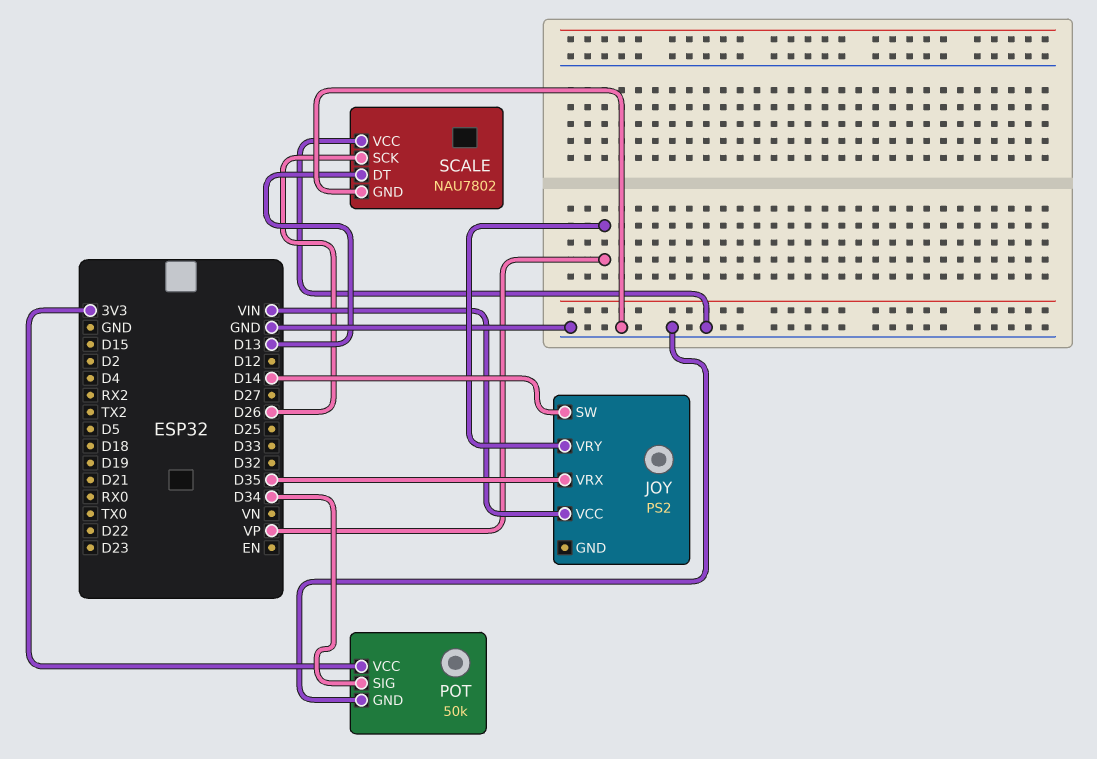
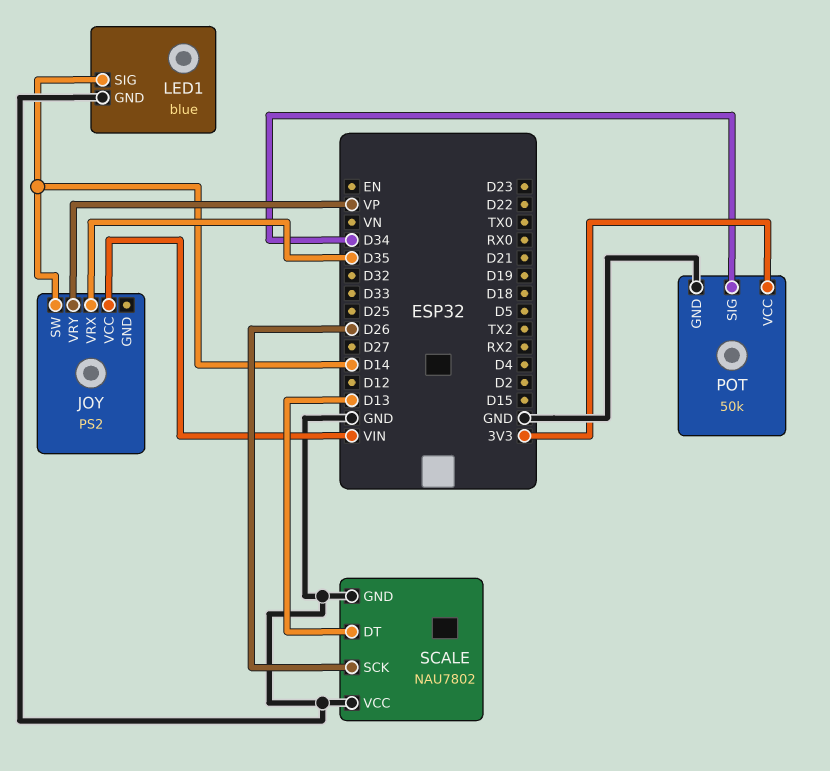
LED1: none -> blue
LED1 pin GND: none -> GND
LED1 pin SIG: none -> D14

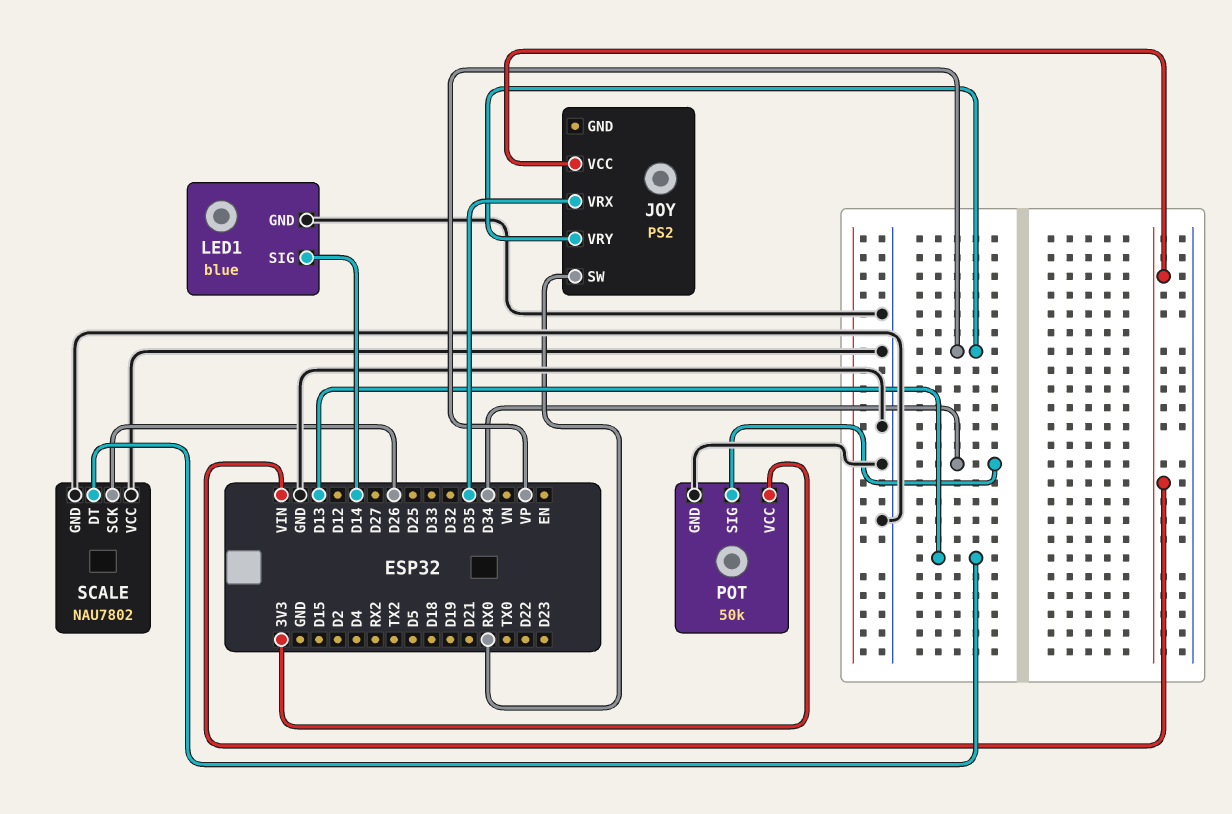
JOY pin SW: D14 -> RX0

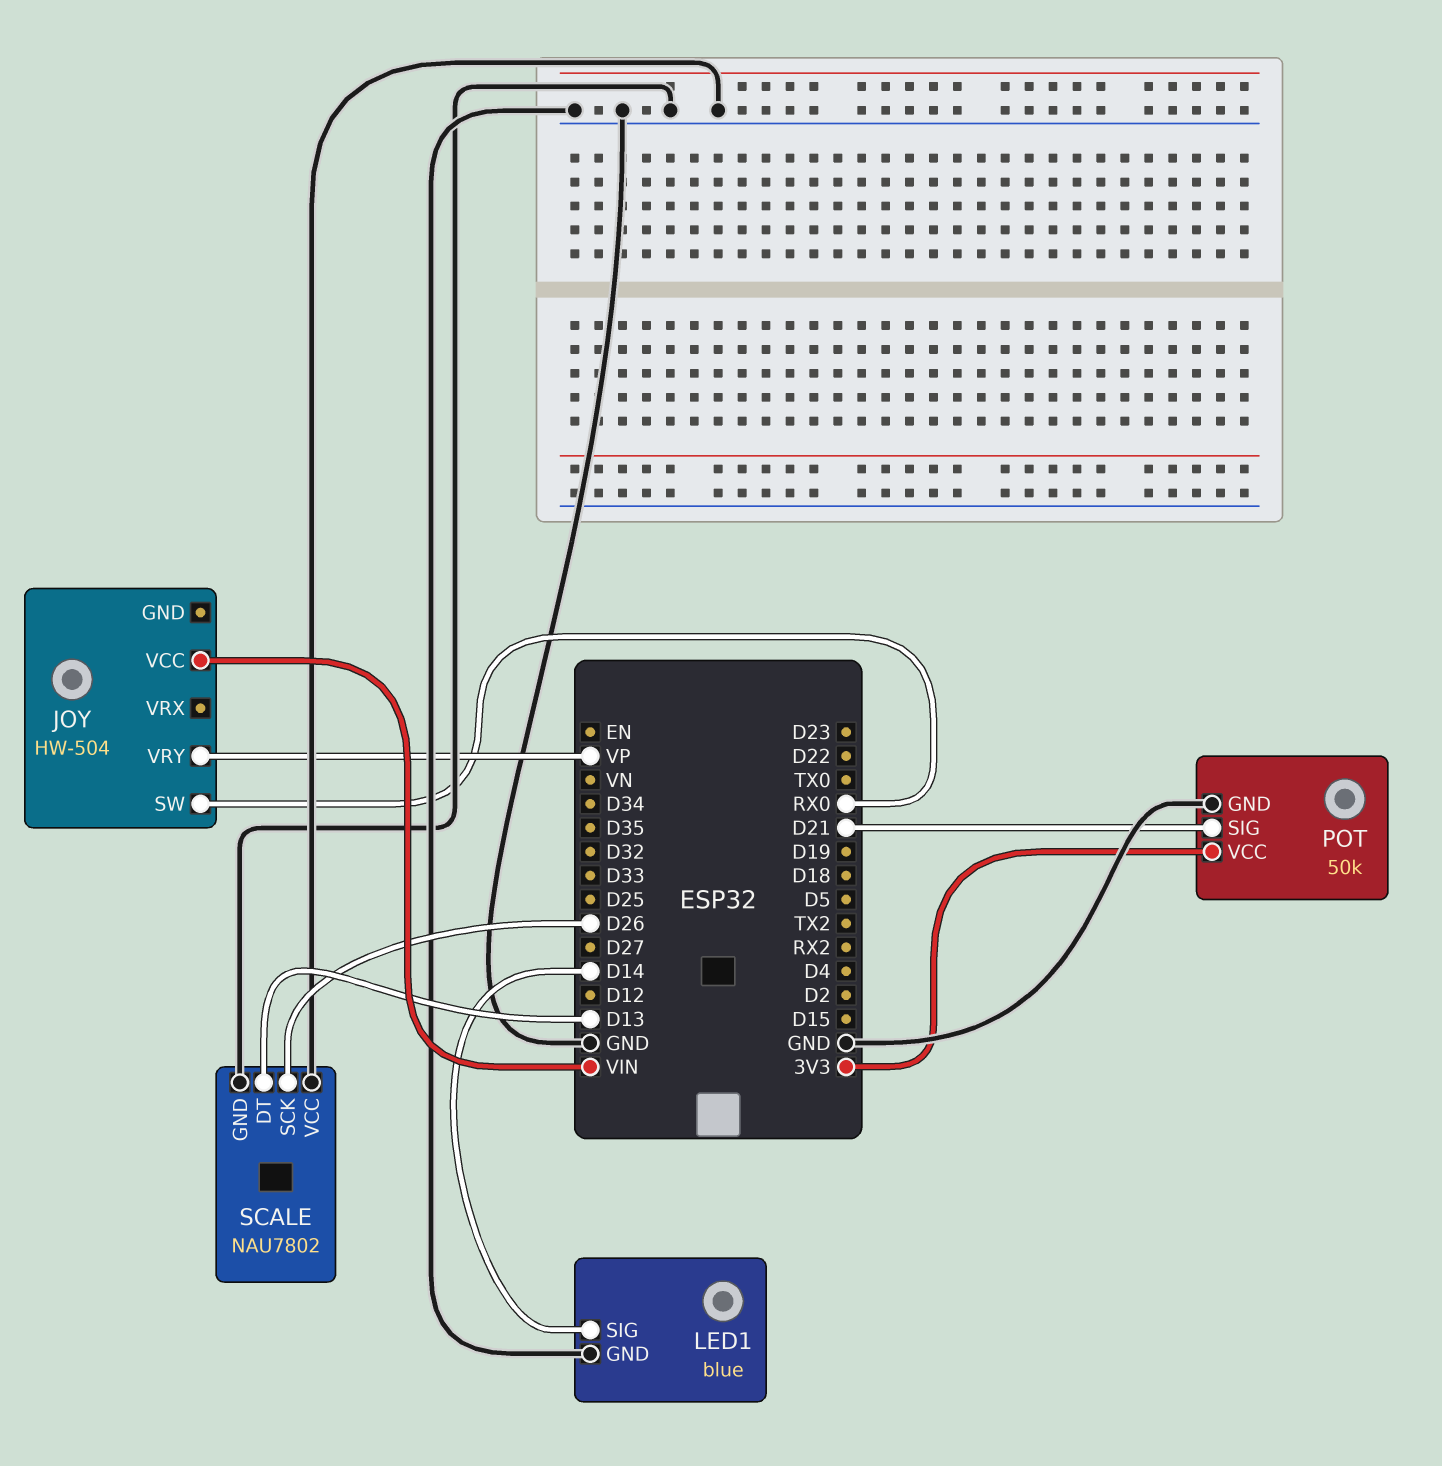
JOY: PS2 -> HW-504
JOY pin VRX: D35 -> none
POT pin SIG: D34 -> D21

